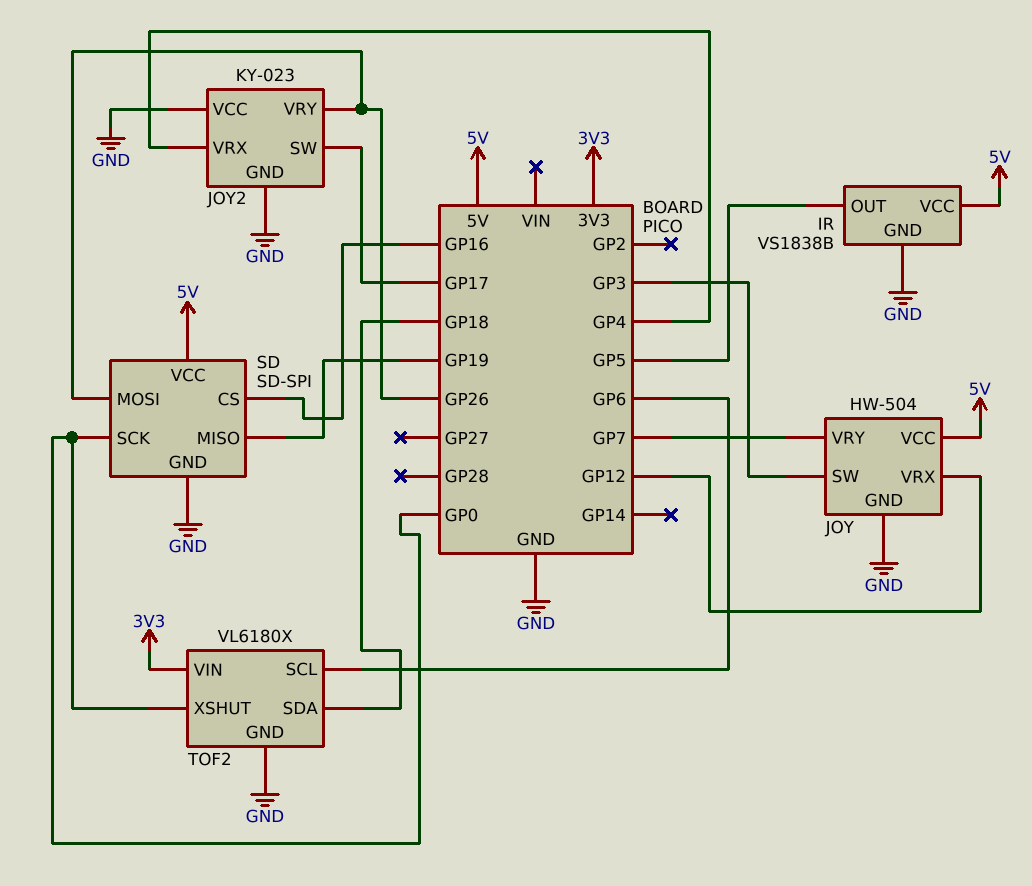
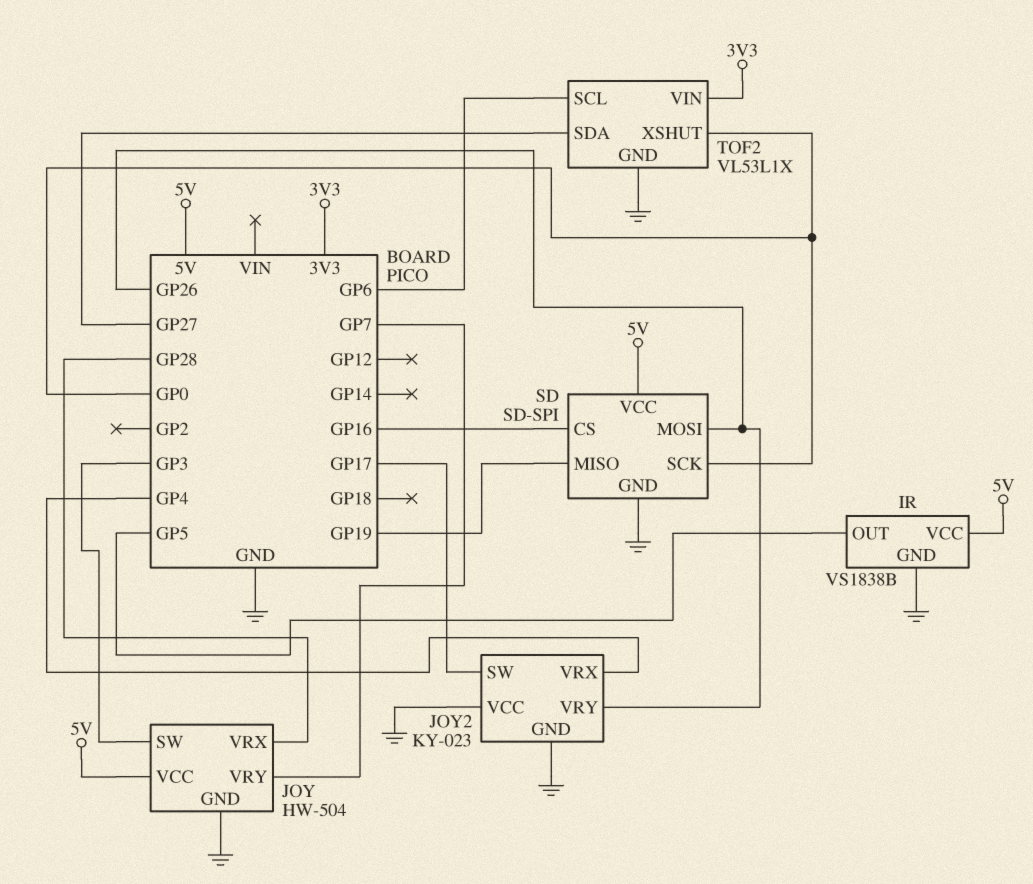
JOY pin VRX: GP12 -> GP28
TOF2: VL6180X -> VL53L1X
TOF2 pin SDA: GP18 -> GP27

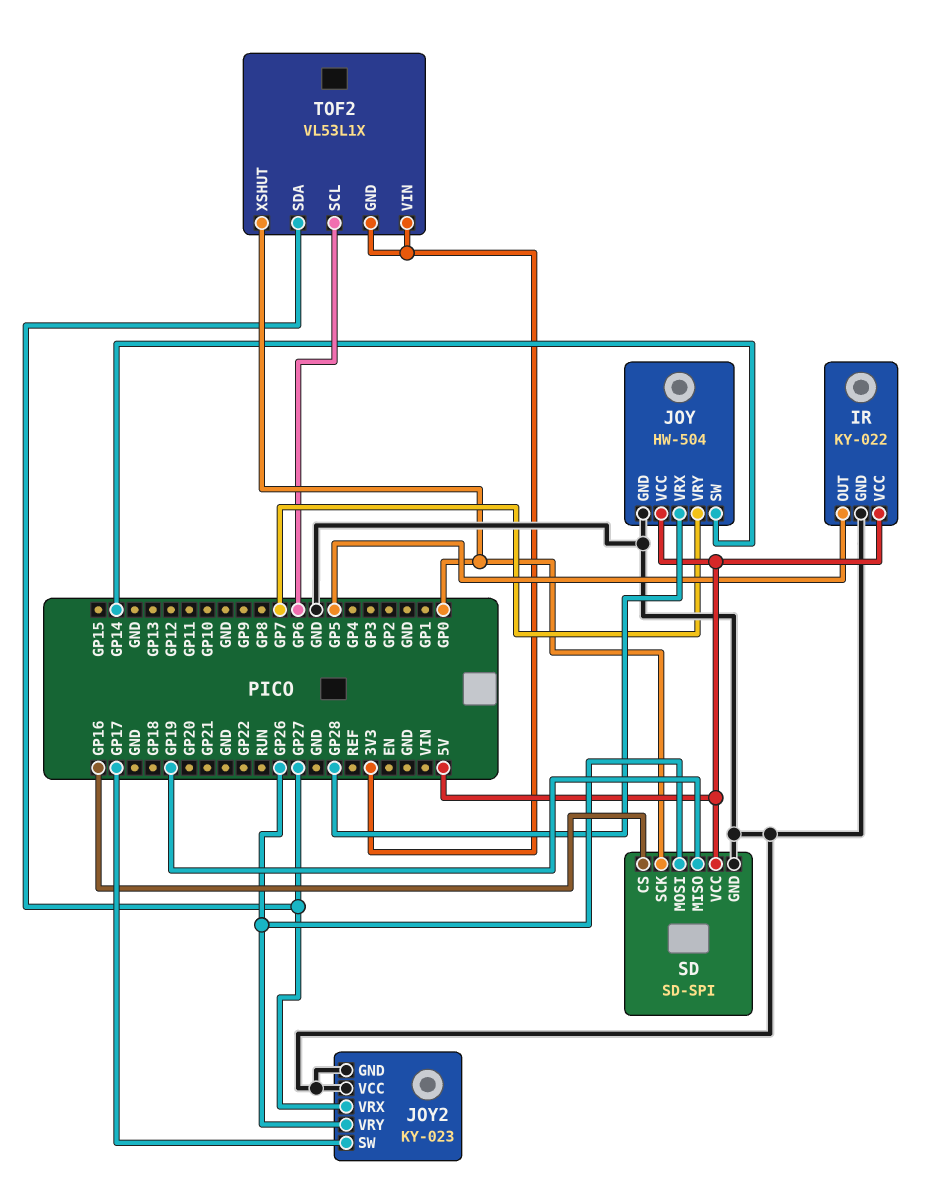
IR: VS1838B -> KY-022
JOY pin SW: GP3 -> GP14
JOY2 pin VRX: GP4 -> GP27
TOF2 pin GND: GND -> 3V3

